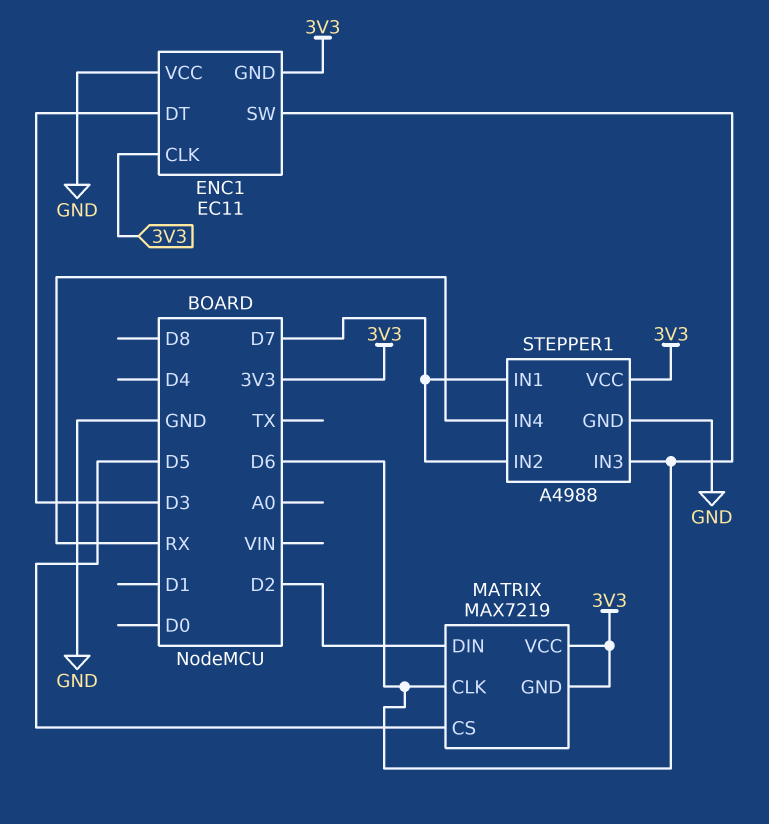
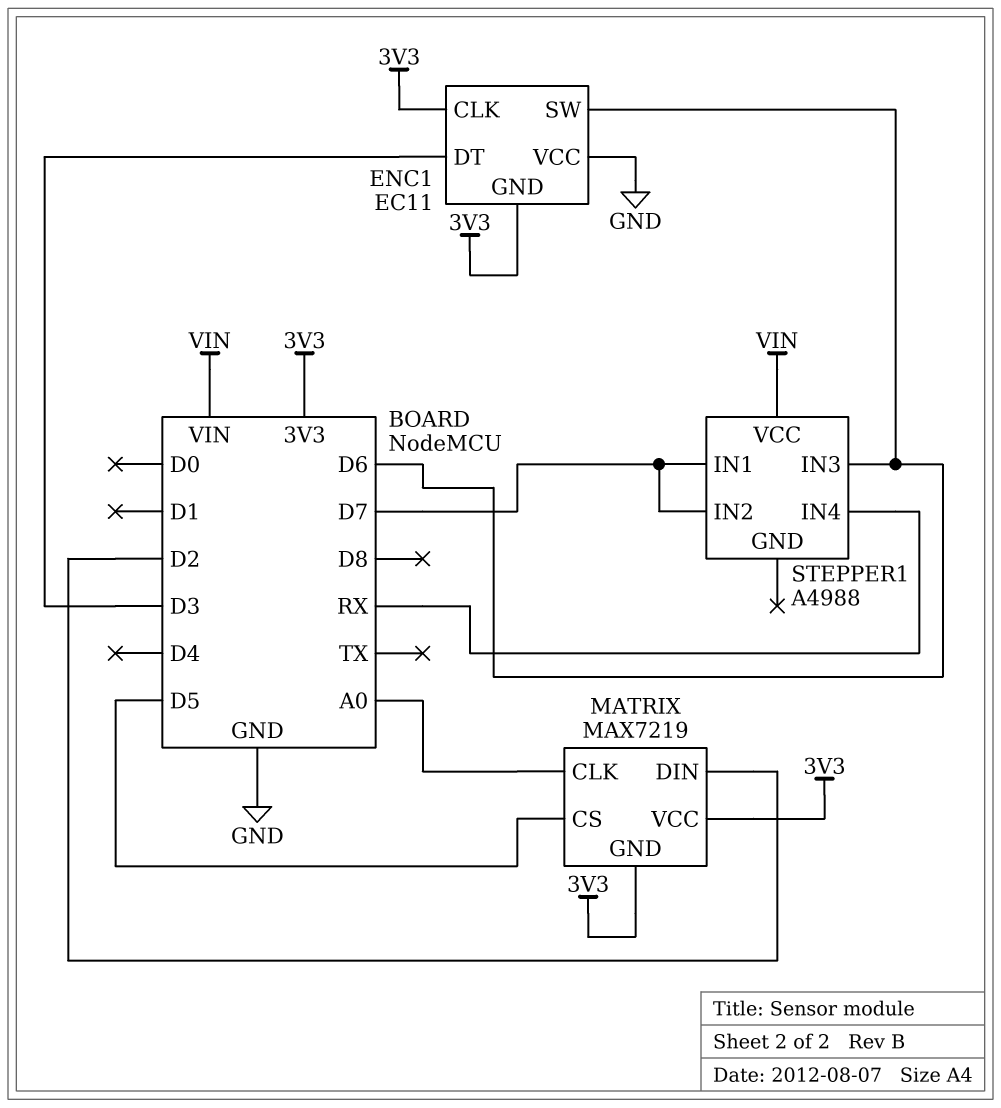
MATRIX pin CLK: D6 -> A0
STEPPER1 pin GND: GND -> none
STEPPER1 pin VCC: 3V3 -> VIN

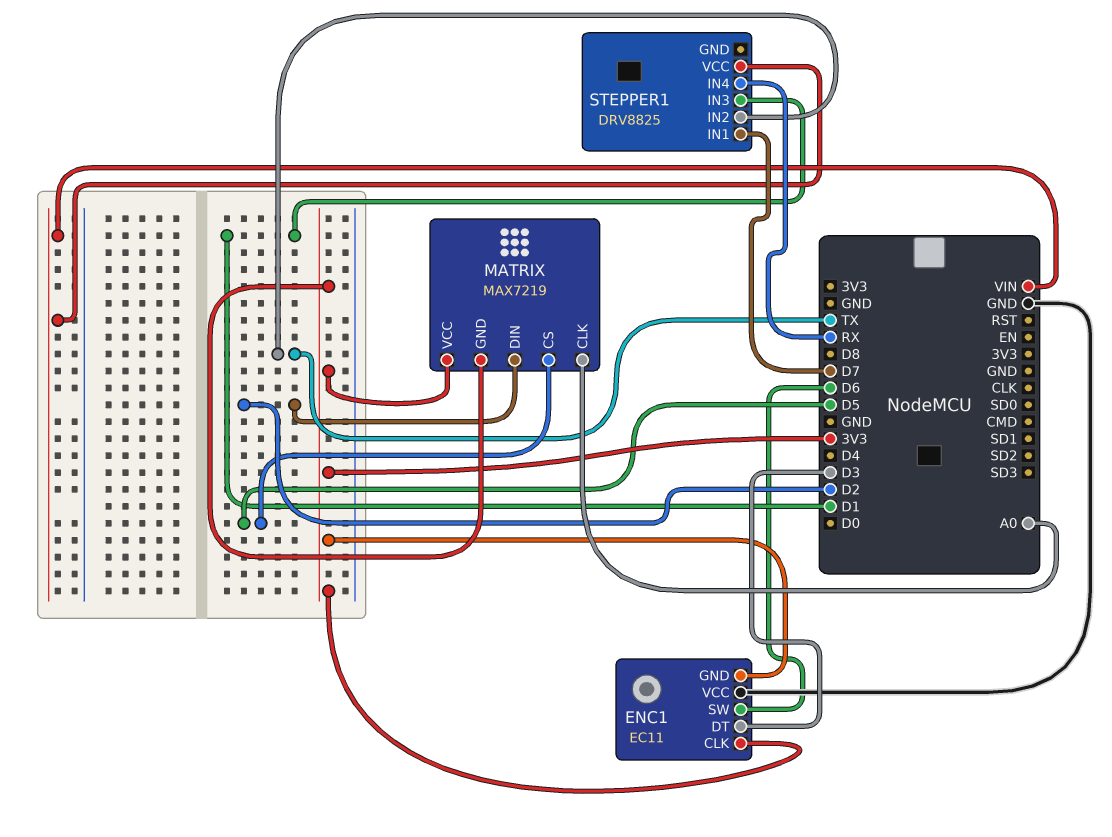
STEPPER1: A4988 -> DRV8825
STEPPER1 pin IN2: D7 -> TX
STEPPER1 pin IN3: D6 -> D1

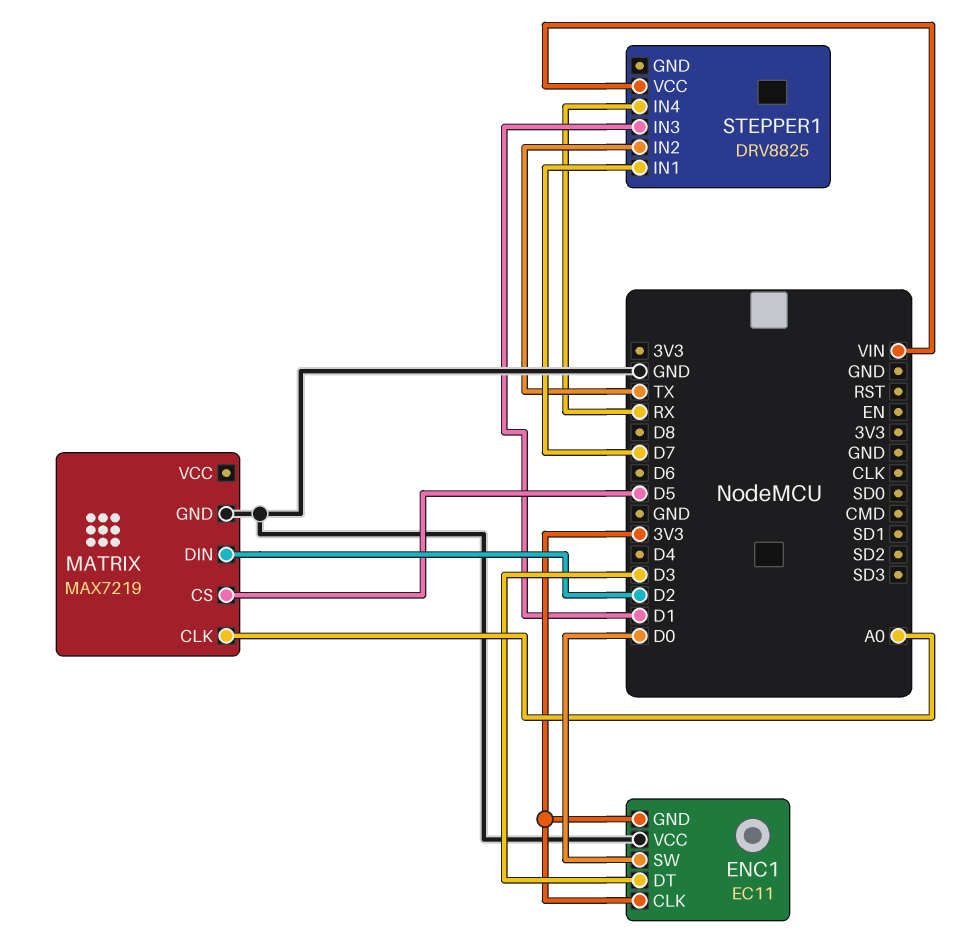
ENC1 pin SW: D6 -> D0
MATRIX pin GND: 3V3 -> GND
MATRIX pin VCC: 3V3 -> none

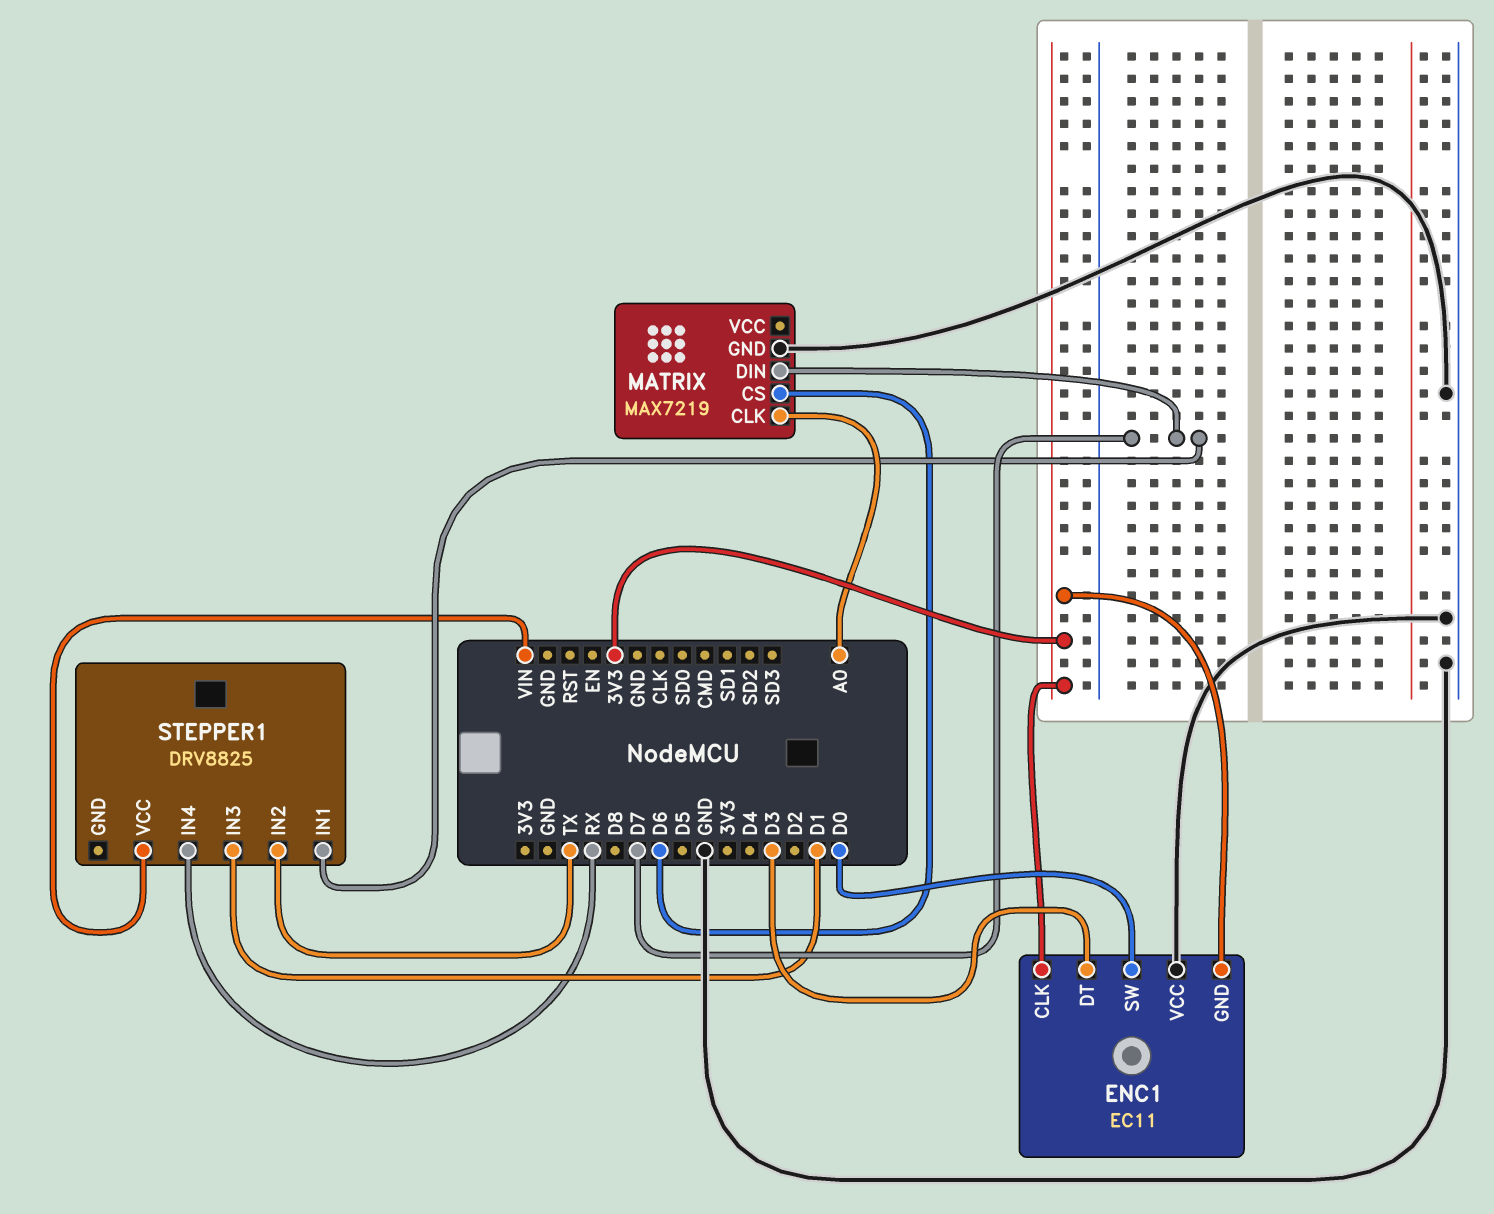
MATRIX pin CS: D5 -> D6
MATRIX pin DIN: D2 -> D7

